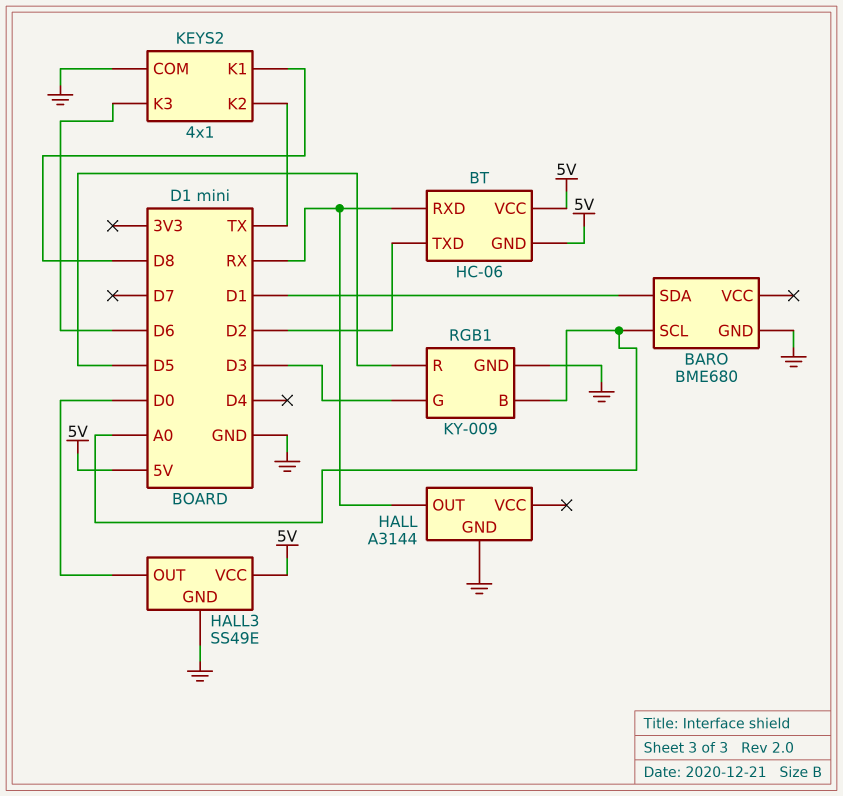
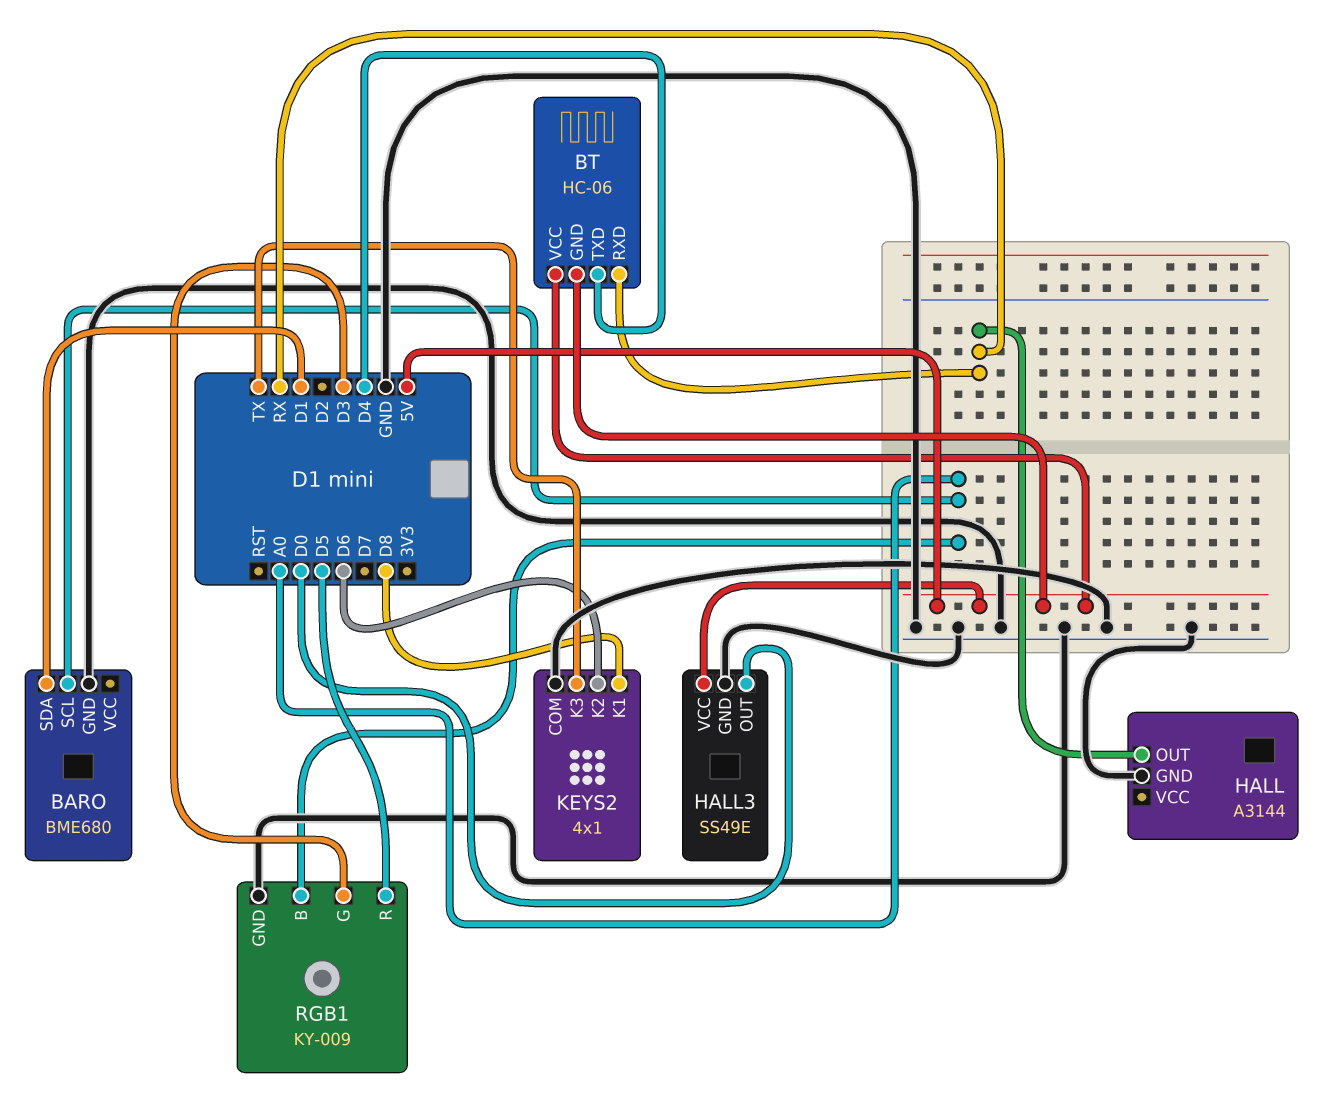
BT pin TXD: D2 -> D4
KEYS2 pin K2: TX -> D6
KEYS2 pin K3: D6 -> TX

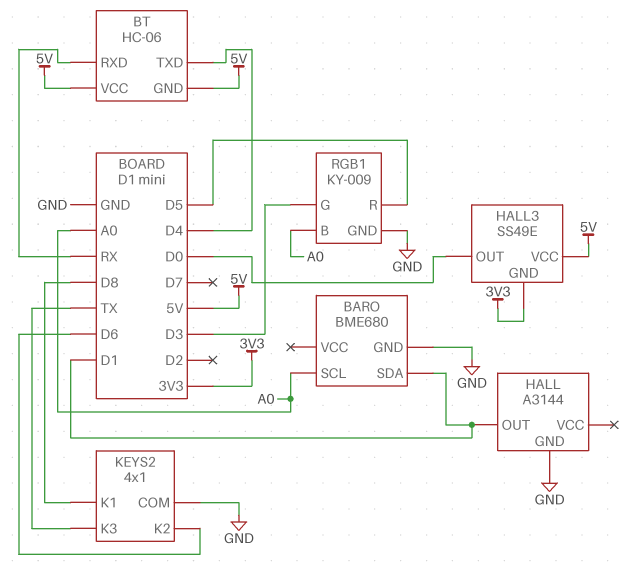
HALL pin OUT: RX -> D1
HALL3 pin GND: GND -> 3V3

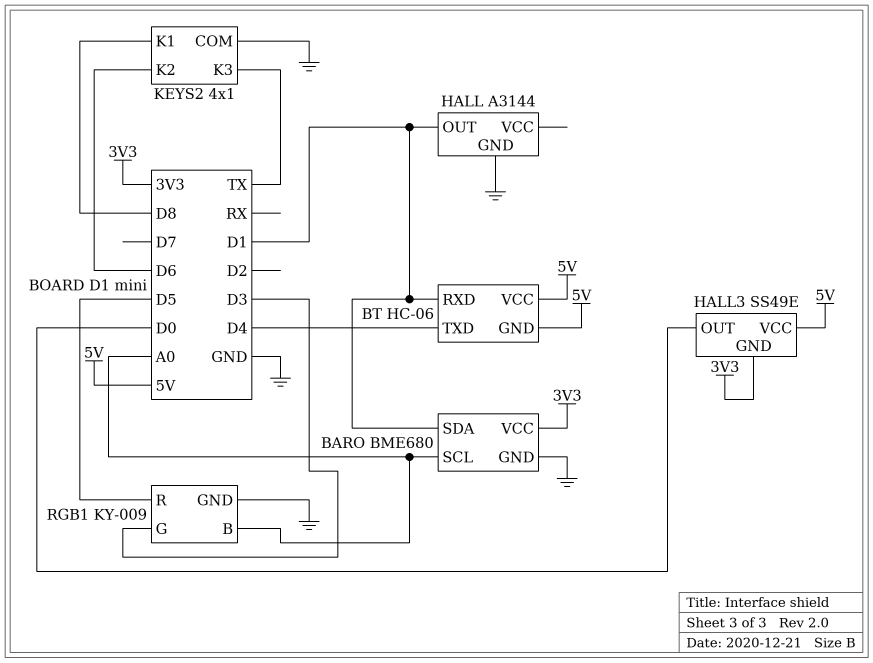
BARO pin VCC: none -> 3V3
BT pin RXD: RX -> D1

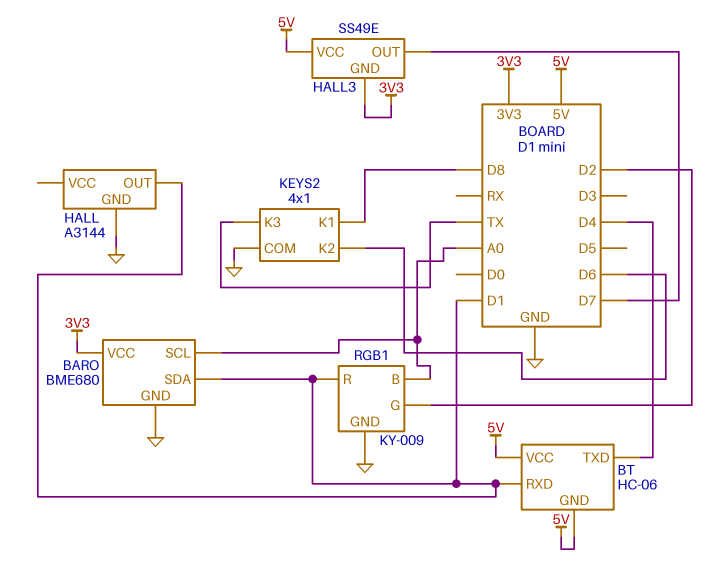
HALL3 pin OUT: D0 -> D7
RGB1 pin G: D3 -> D2
RGB1 pin R: D5 -> D1

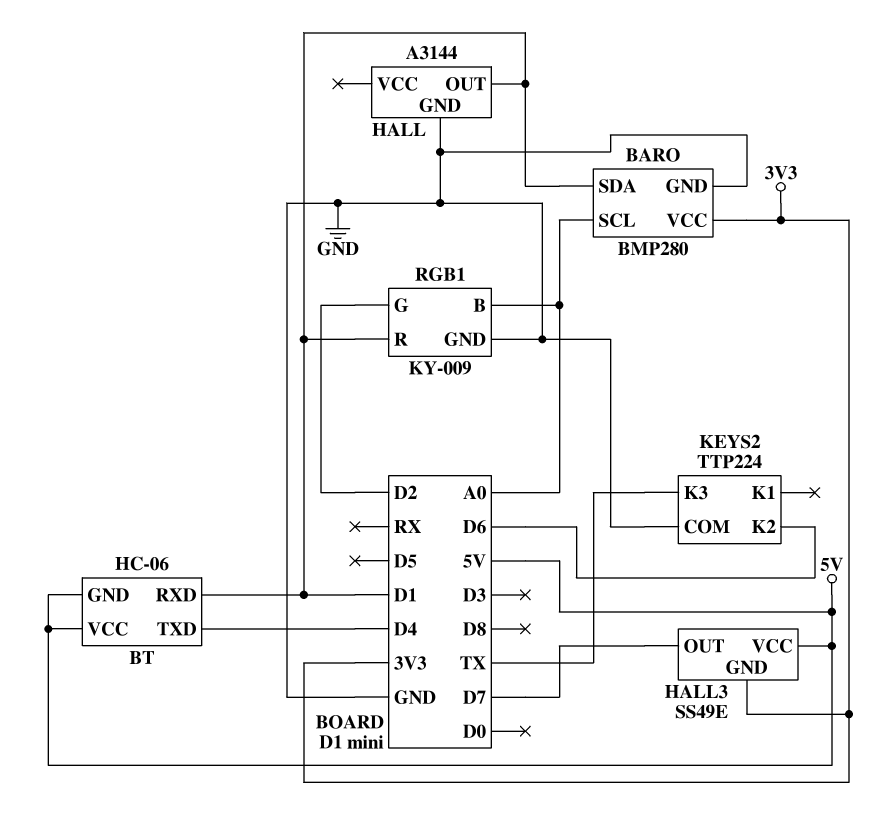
BARO: BME680 -> BMP280
KEYS2: 4x1 -> TTP224
KEYS2 pin K1: D8 -> none

